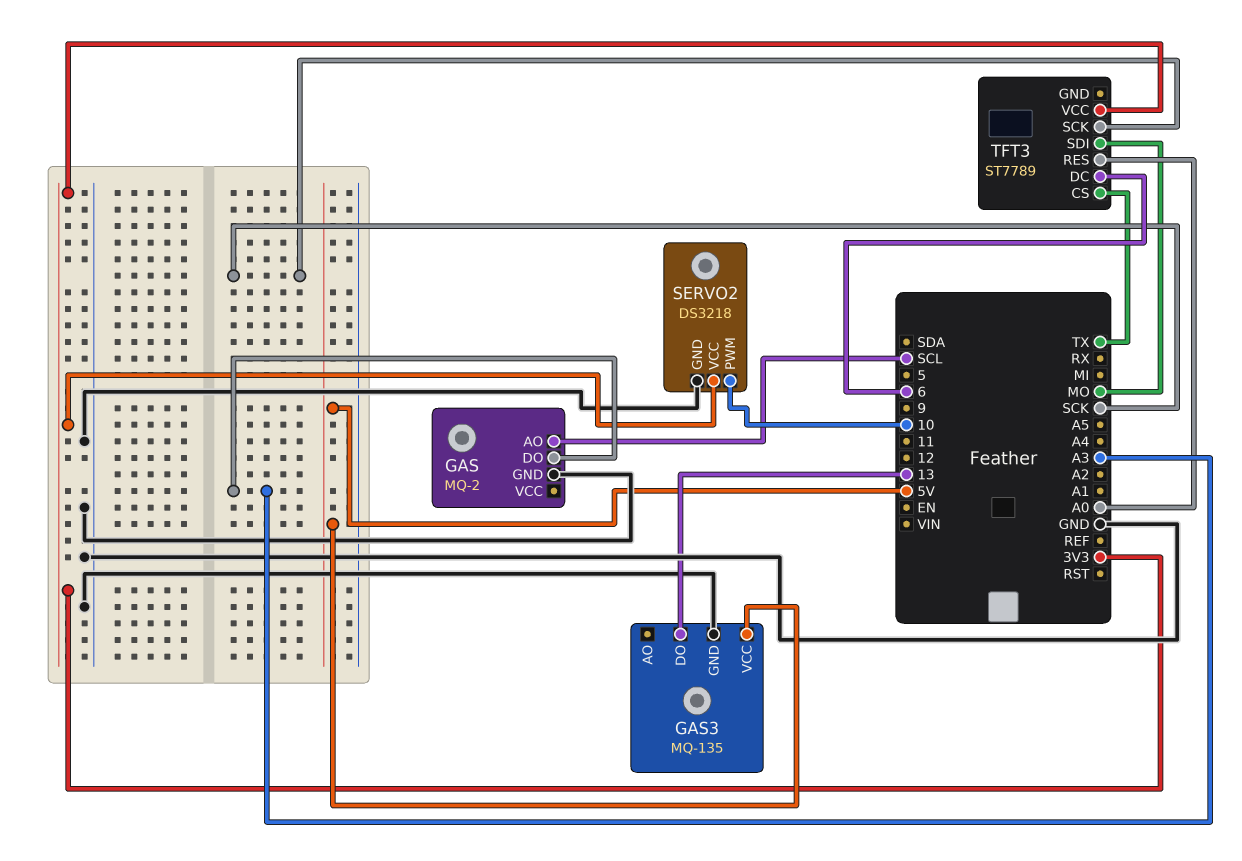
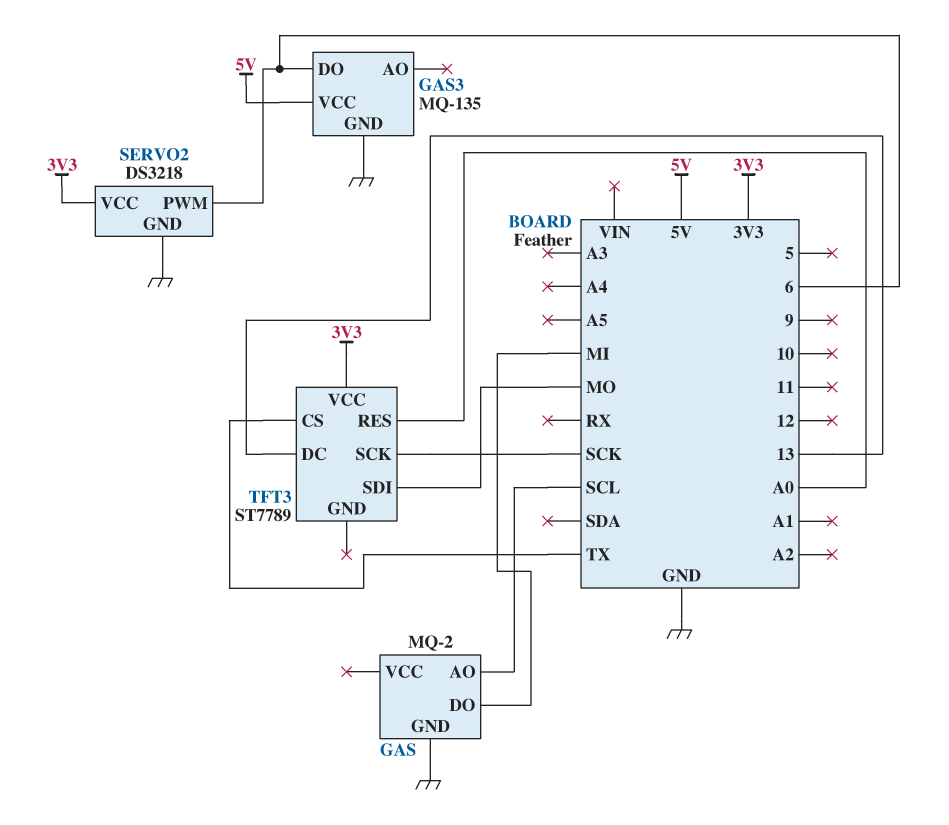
GAS pin DO: A3 -> MI
GAS3 pin DO: 13 -> 6
SERVO2 pin PWM: 10 -> 6
TFT3 pin DC: 6 -> 13

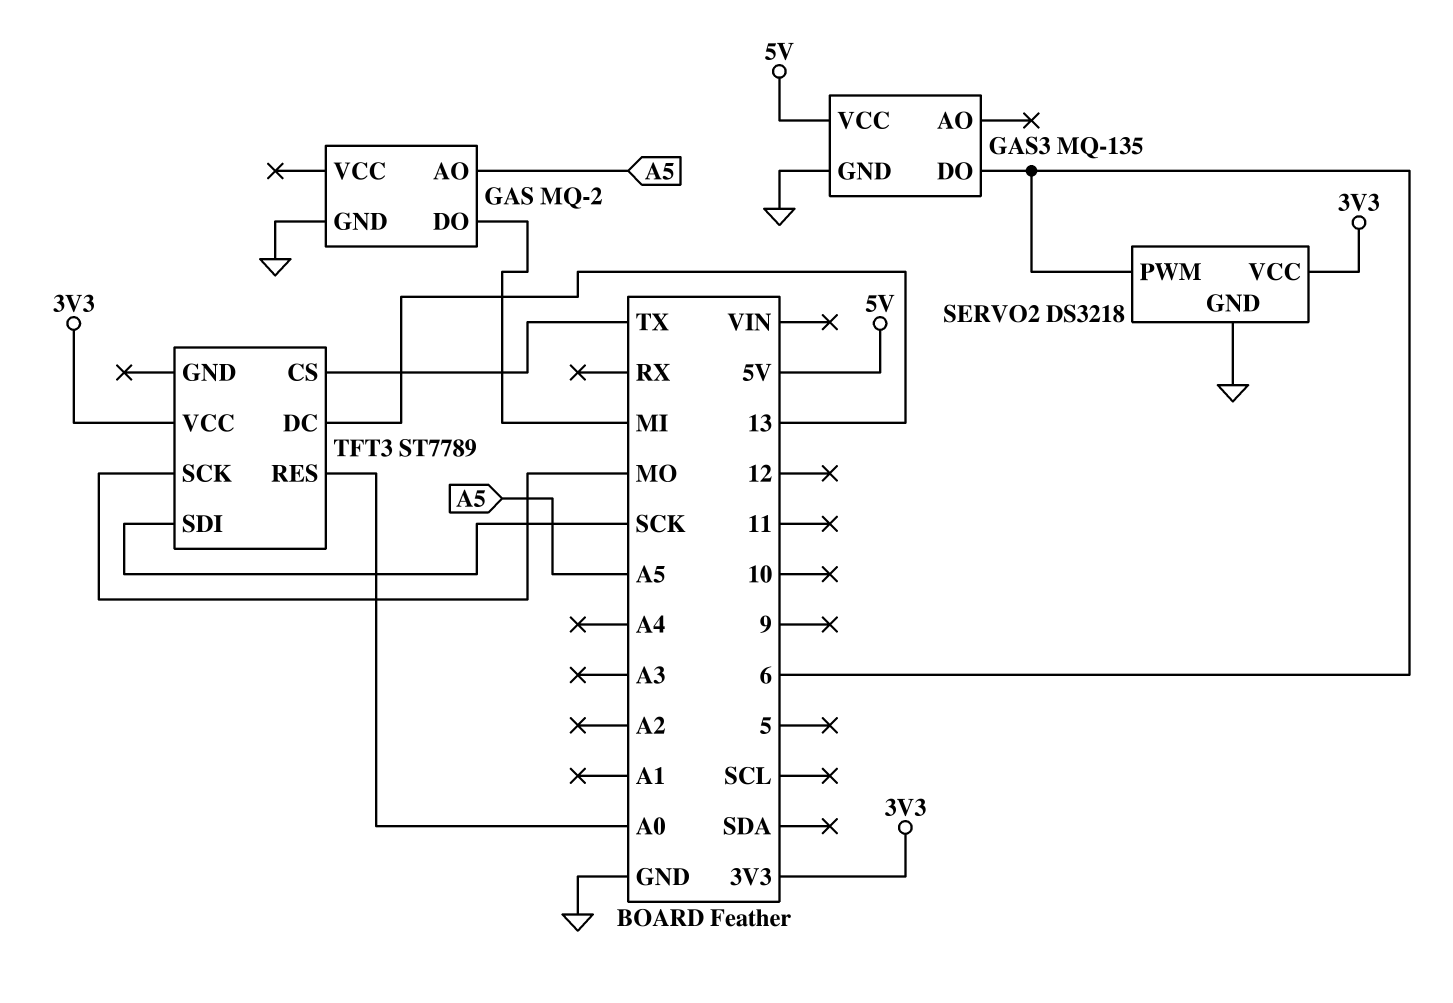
GAS pin AO: SCL -> A5
TFT3 pin SCK: SCK -> MO
TFT3 pin SDI: MO -> SCK

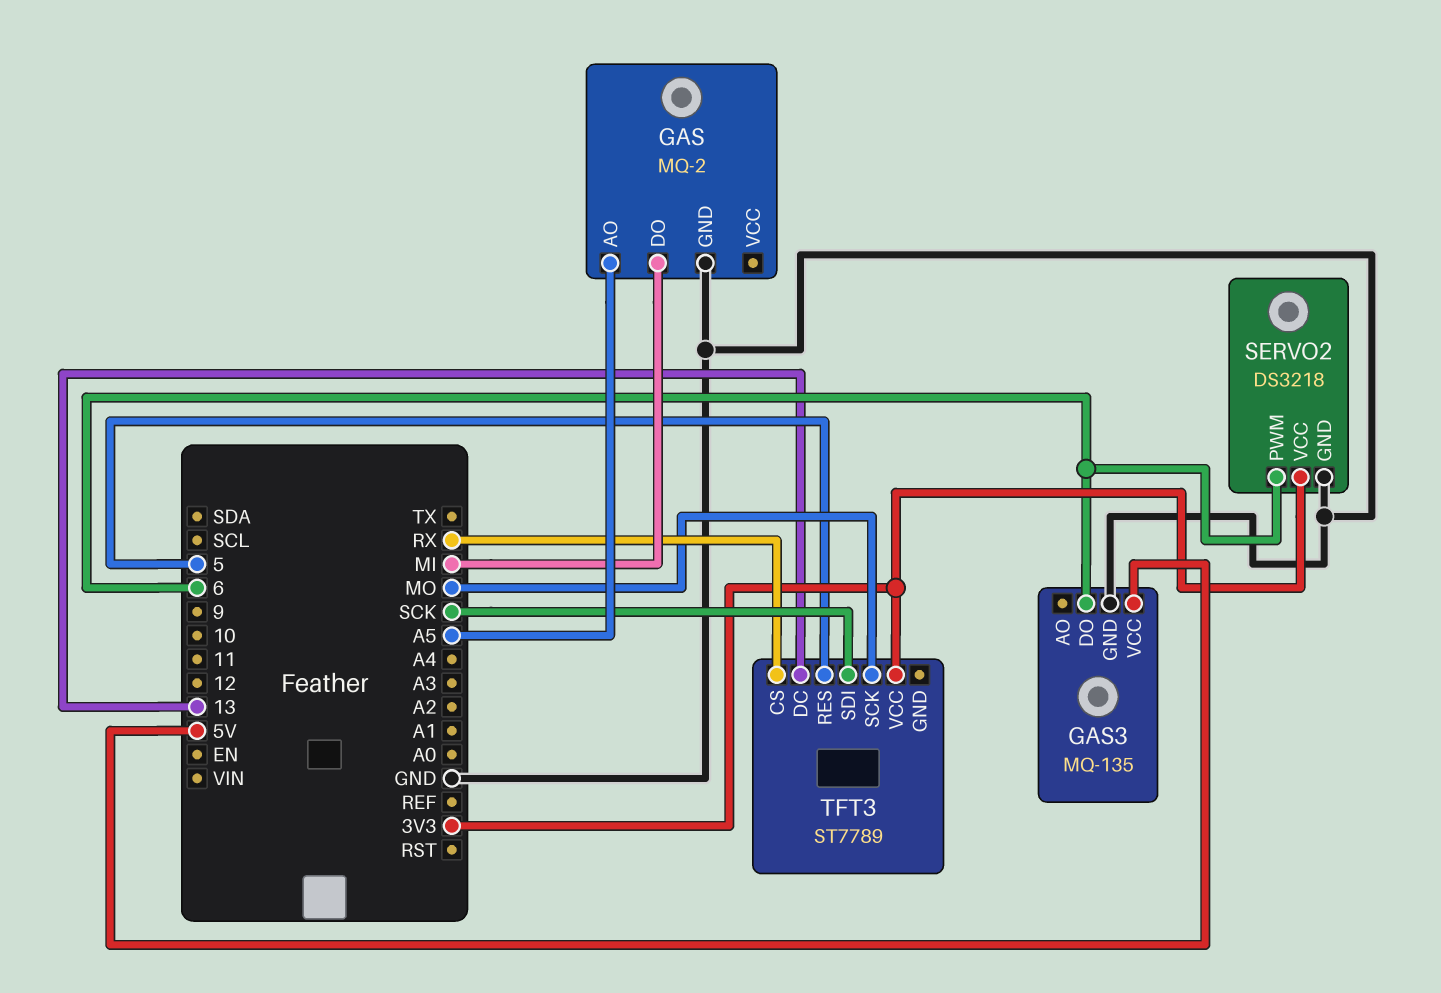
TFT3 pin CS: TX -> RX
TFT3 pin RES: A0 -> 5

